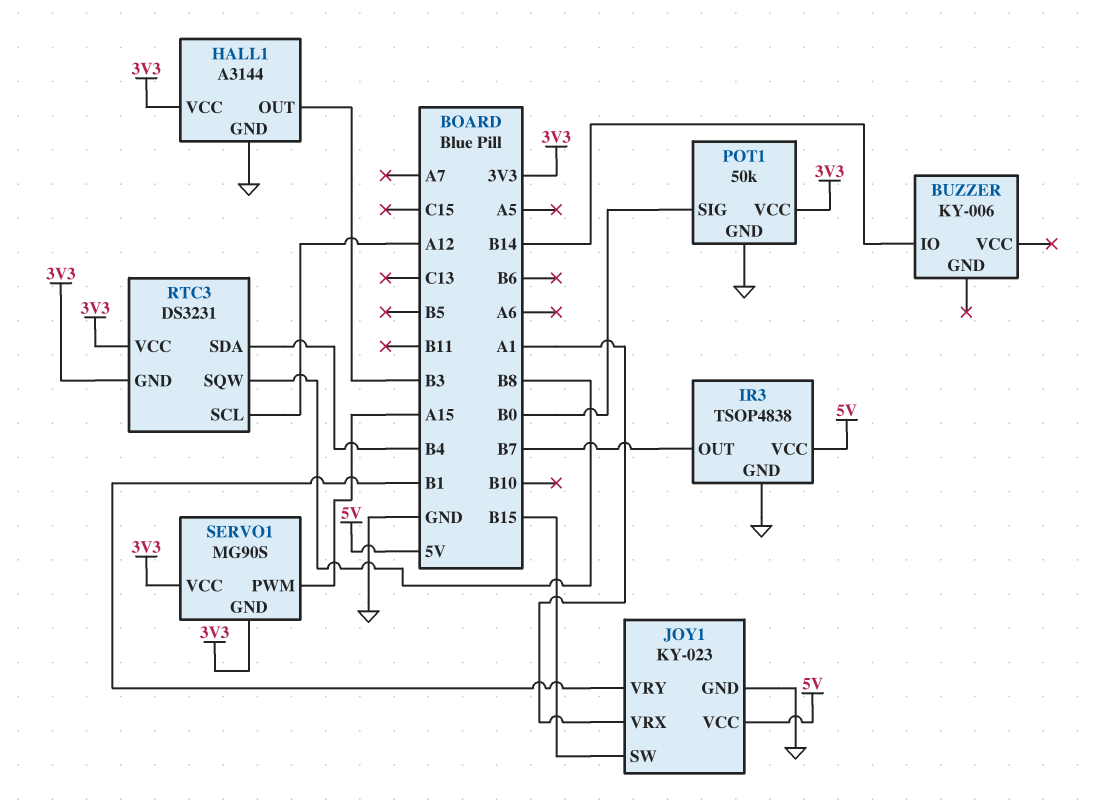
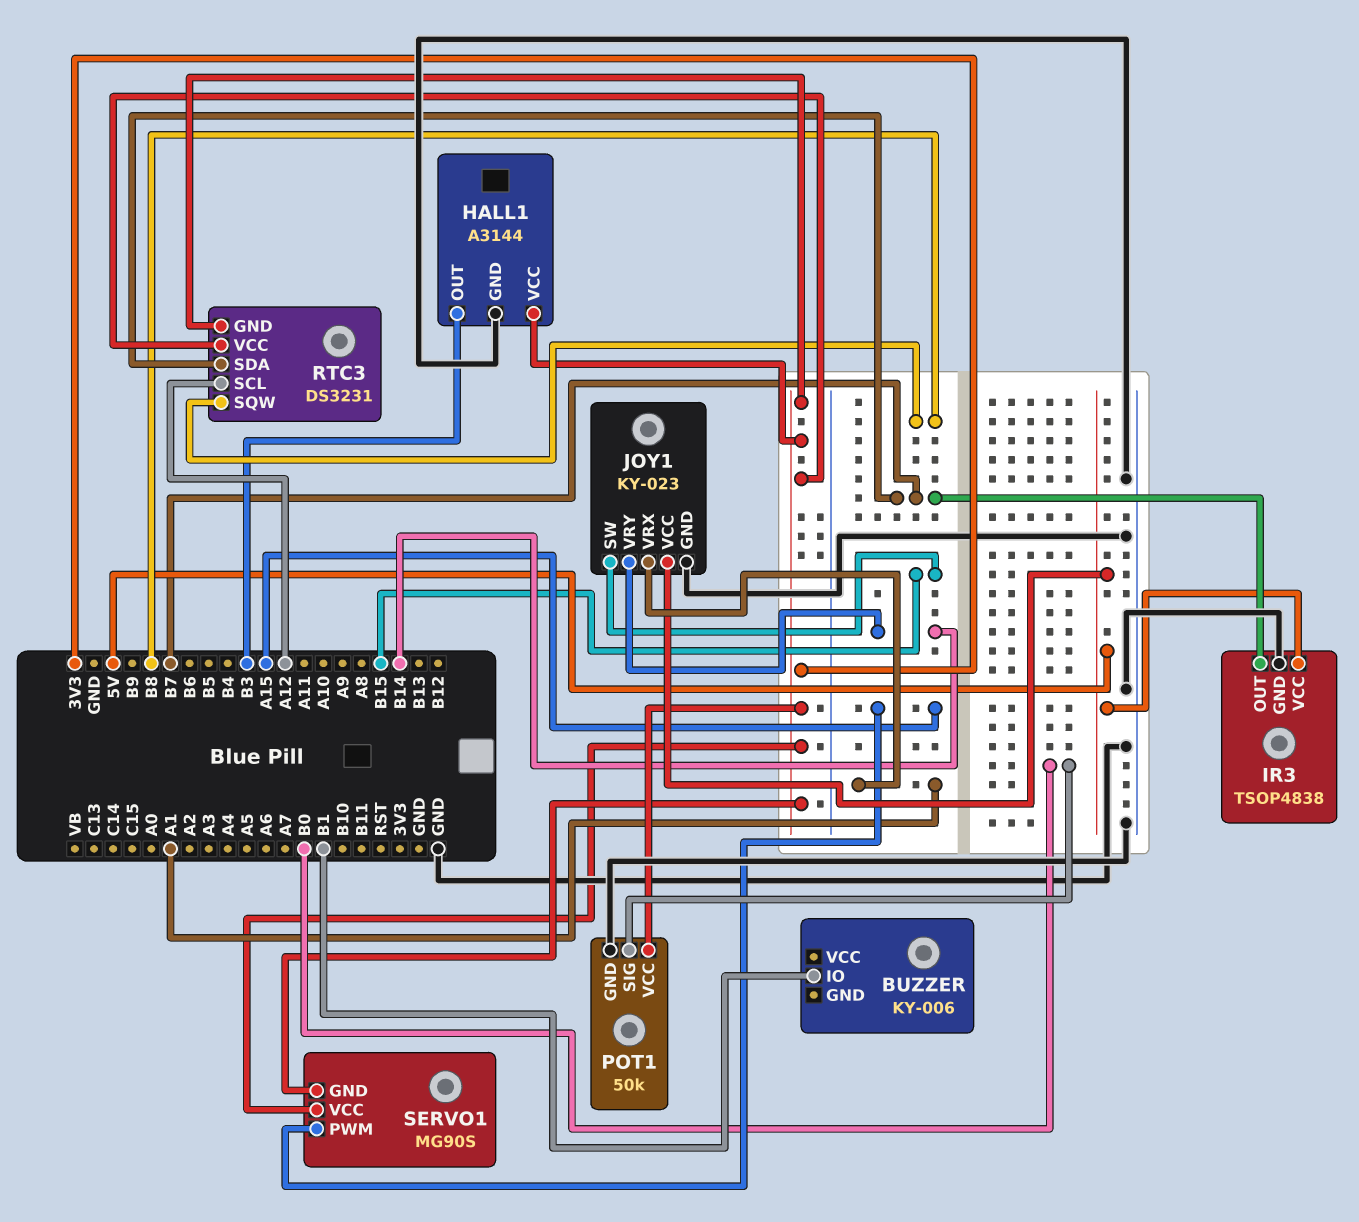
BUZZER pin IO: B14 -> B1
JOY1 pin VRY: B1 -> B14
RTC3 pin SDA: B4 -> B7

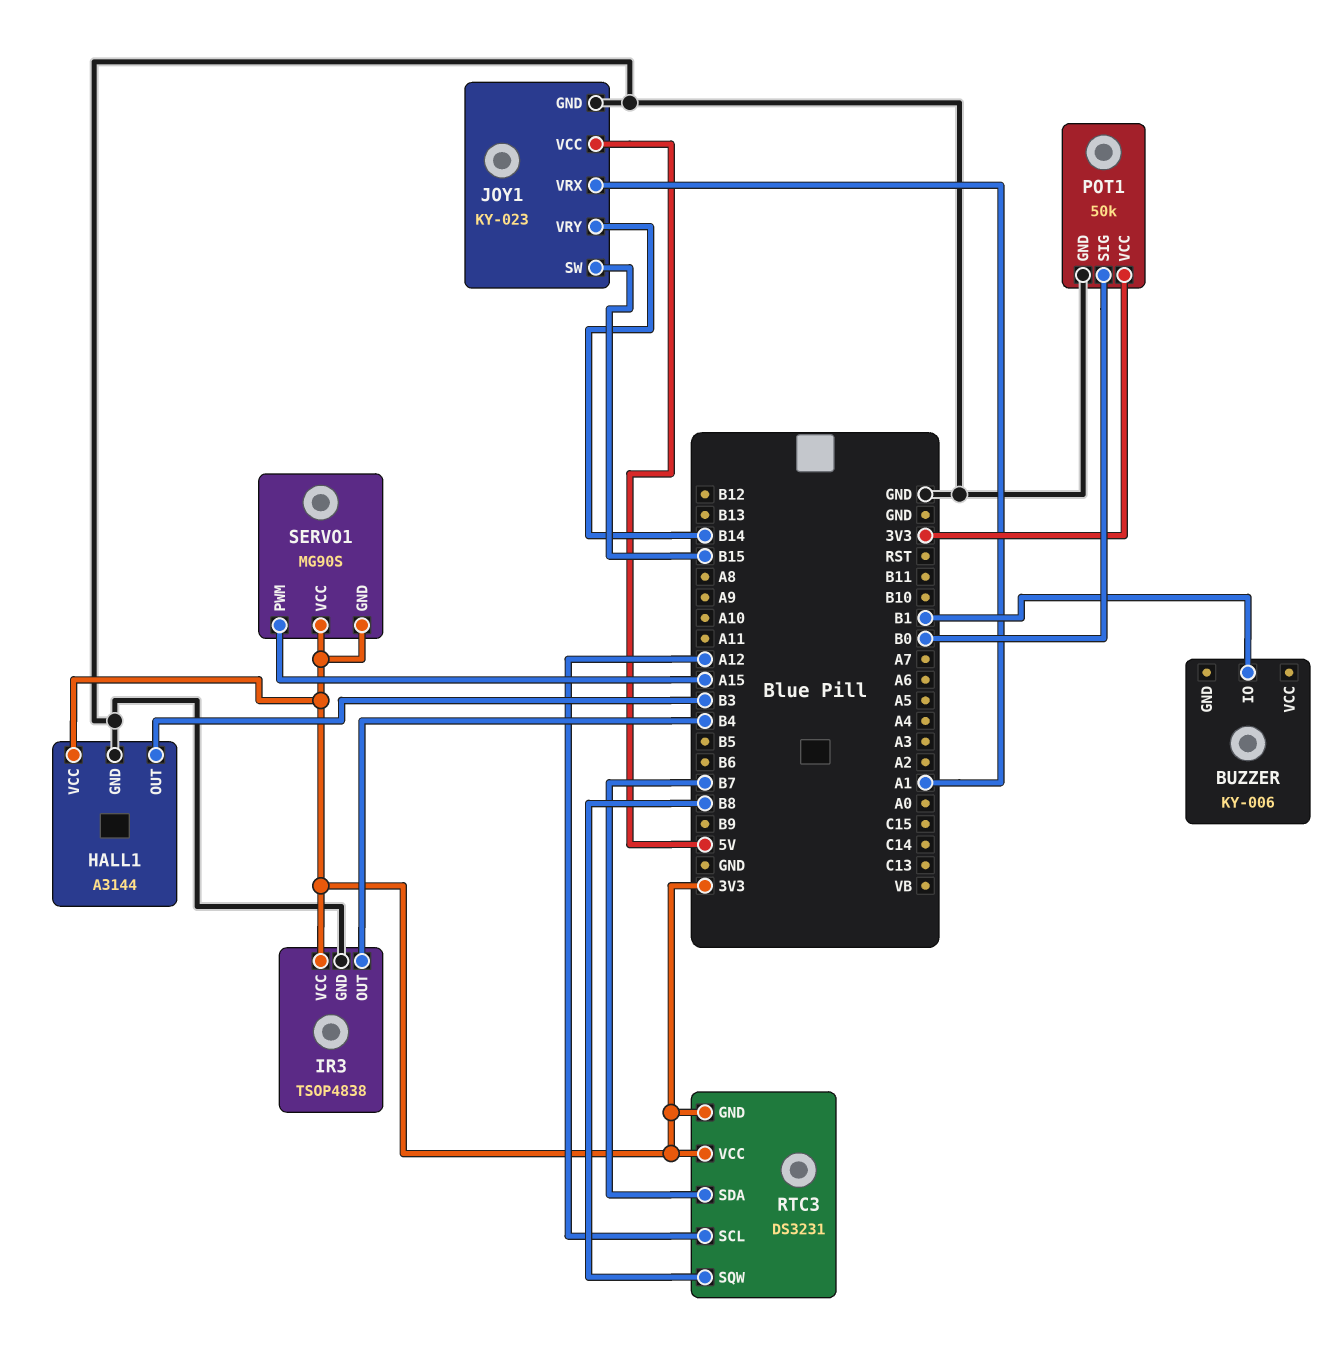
IR3 pin OUT: B7 -> B4
IR3 pin VCC: 5V -> 3V3

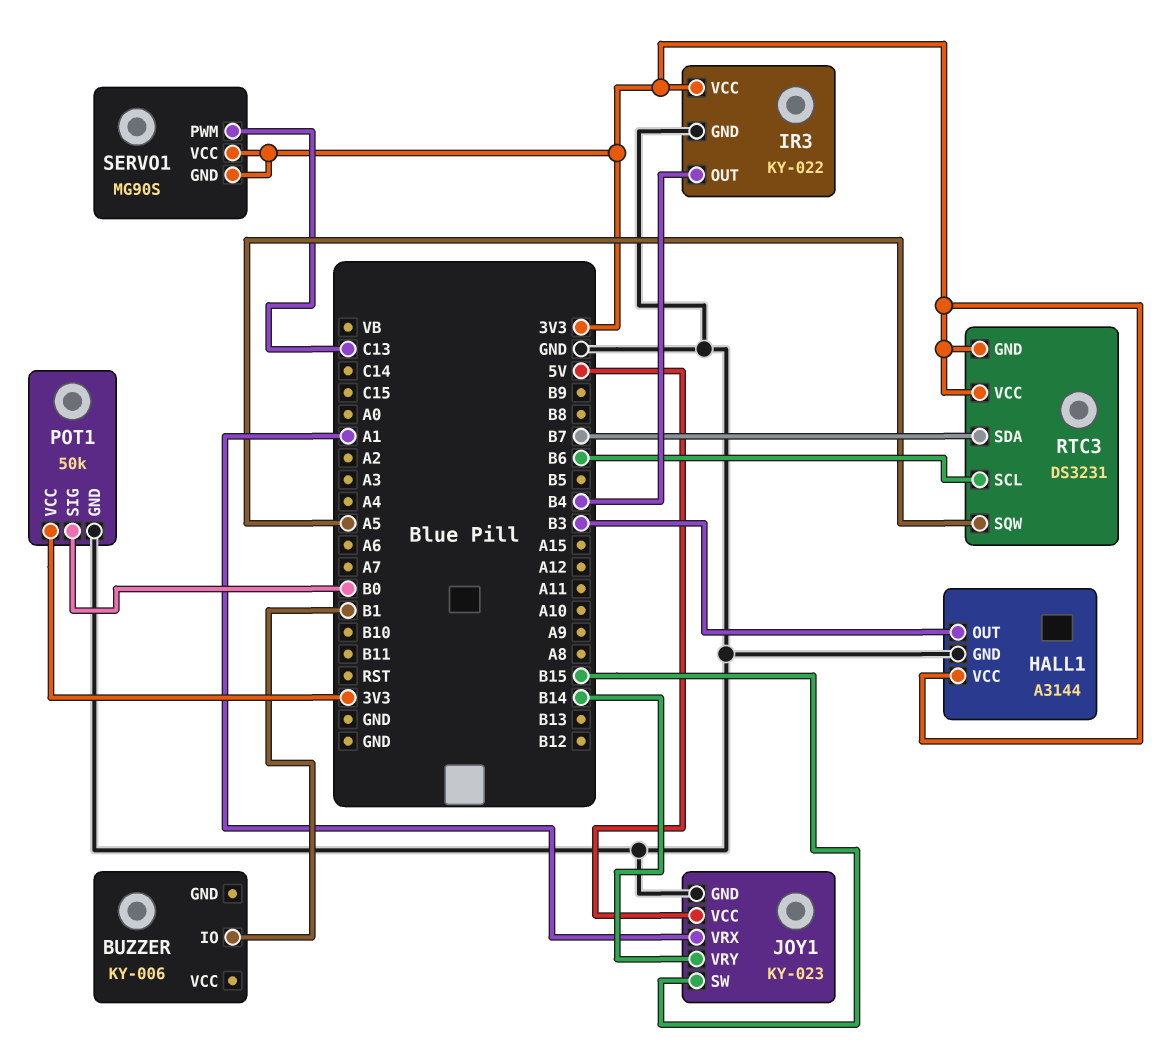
IR3: TSOP4838 -> KY-022
RTC3 pin SCL: A12 -> B6
RTC3 pin SQW: B8 -> A5
SERVO1 pin PWM: A15 -> C13

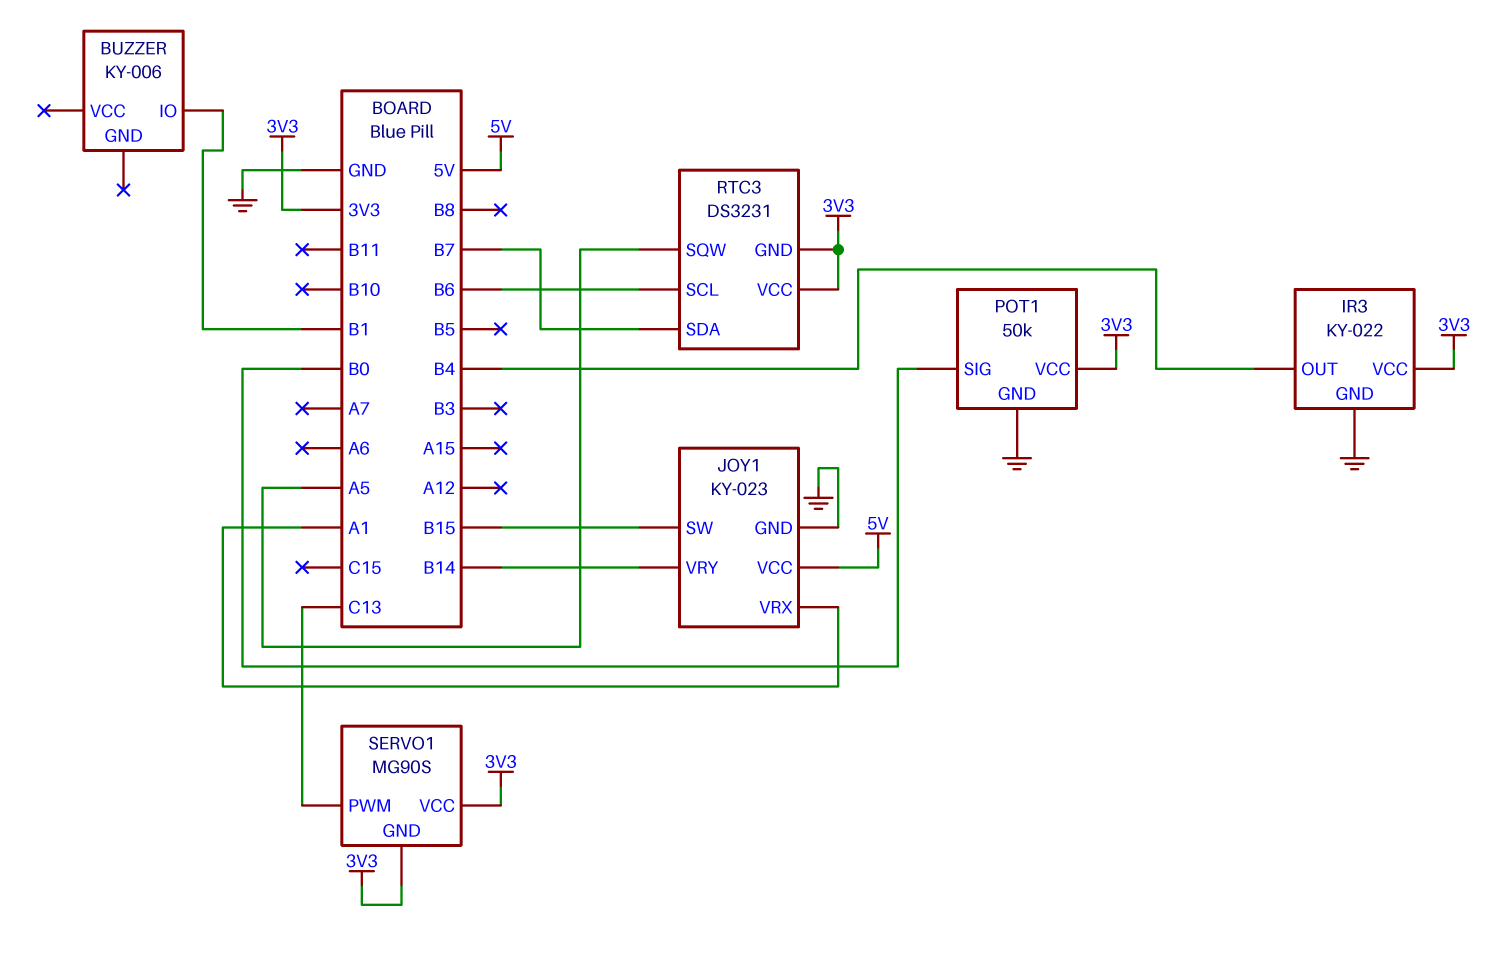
HALL1: A3144 -> none
HALL1 pin GND: GND -> none
HALL1 pin OUT: B3 -> none
HALL1 pin VCC: 3V3 -> none

